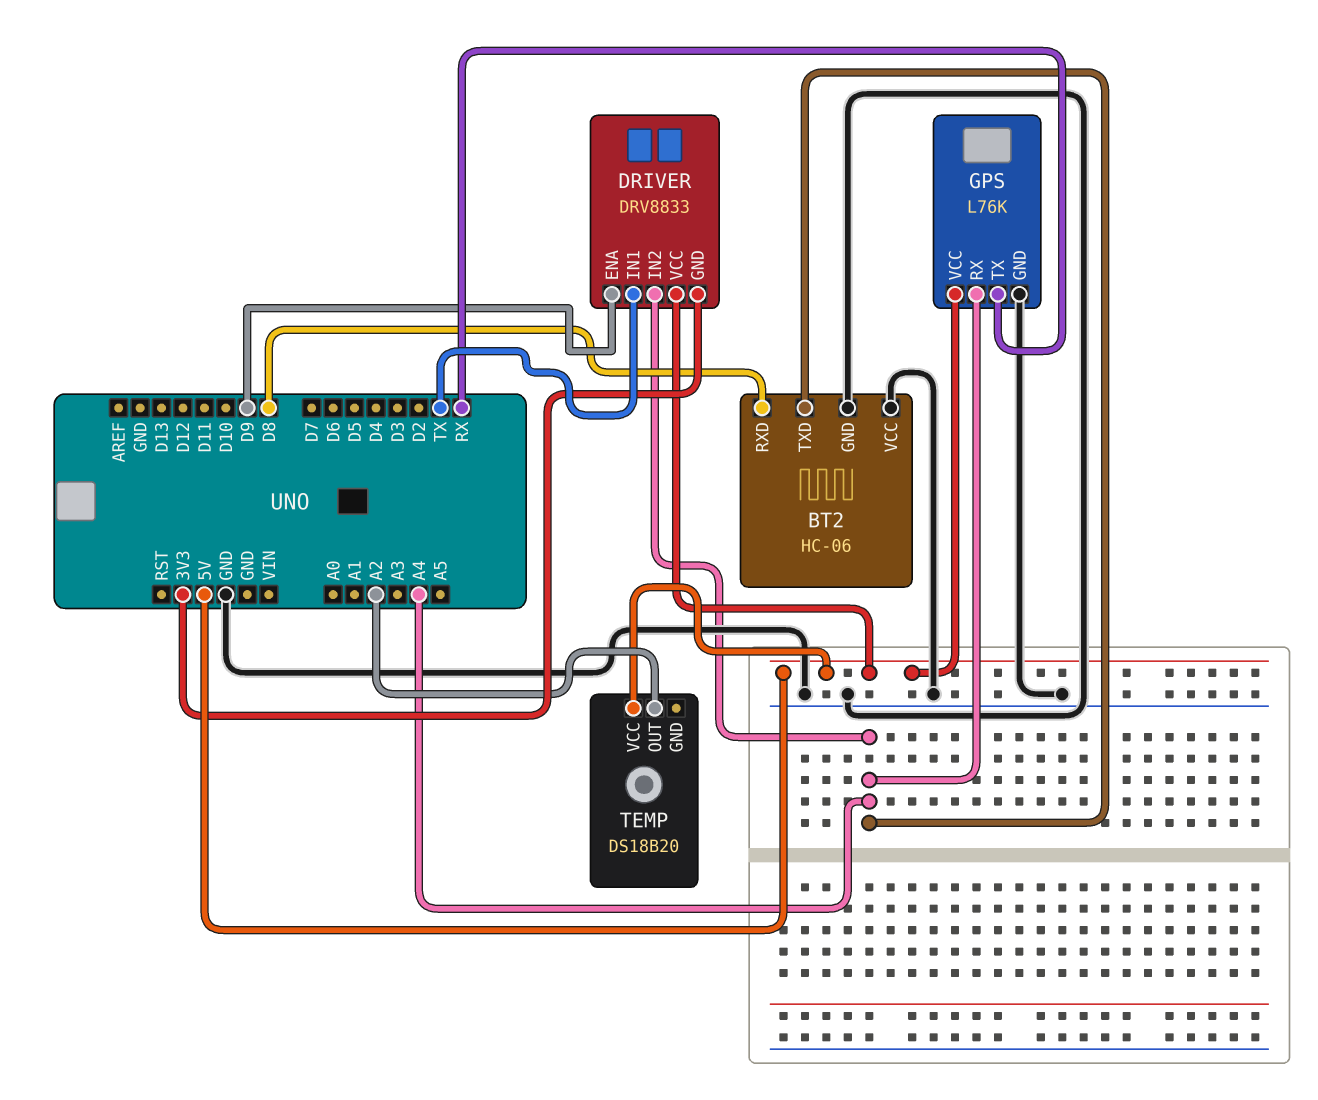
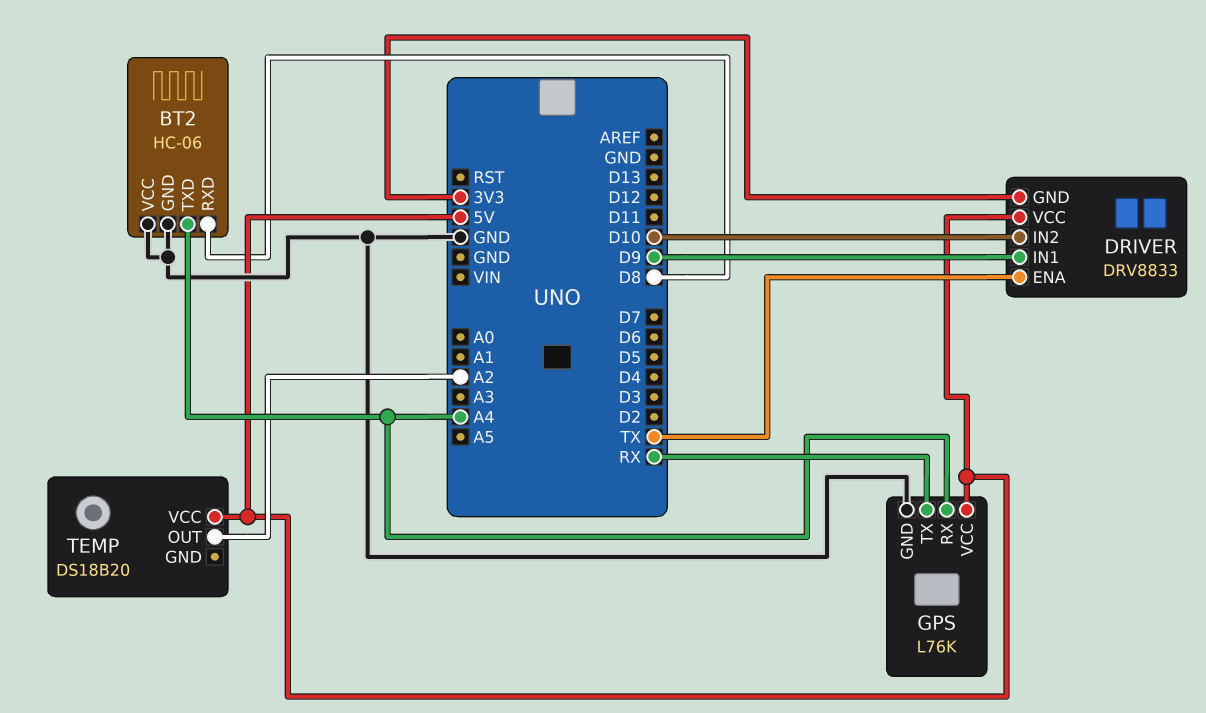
DRIVER pin ENA: D9 -> TX
DRIVER pin IN1: TX -> D9
DRIVER pin IN2: A4 -> D10

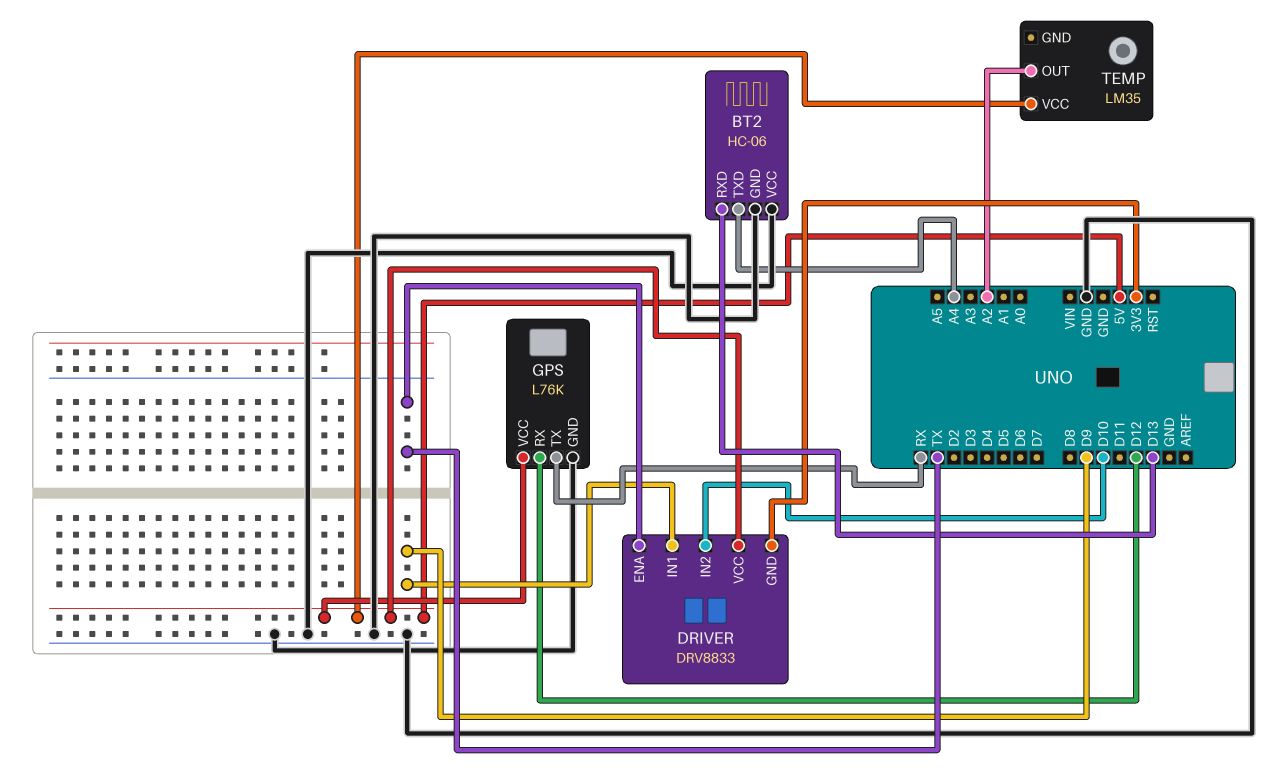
BT2 pin RXD: D8 -> D13
GPS pin RX: A4 -> D12
TEMP: DS18B20 -> LM35

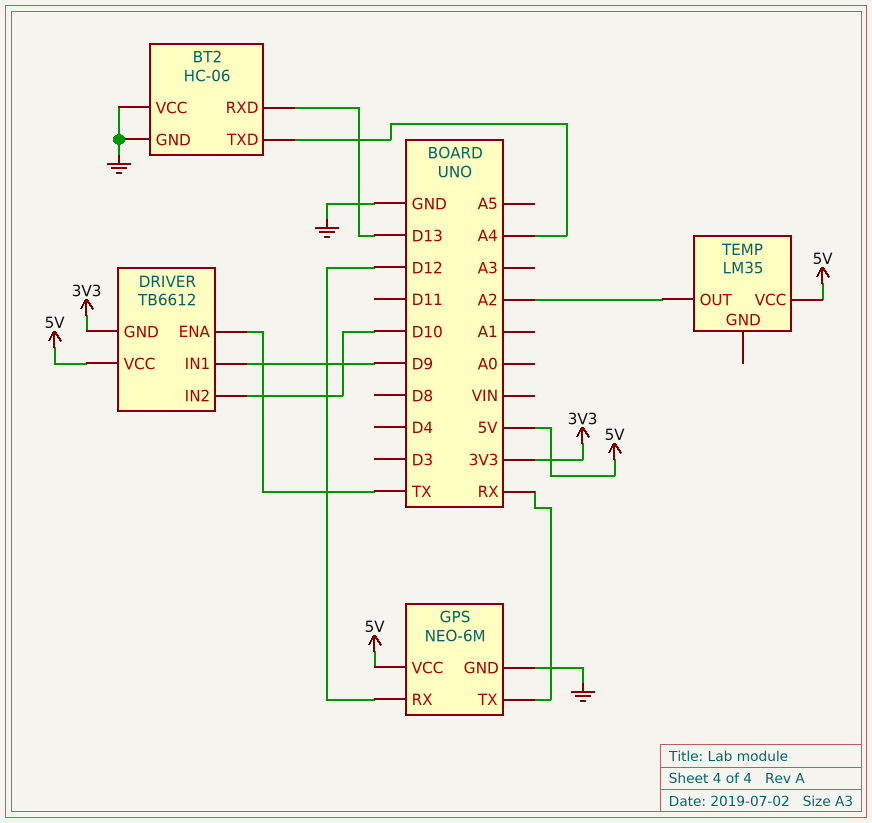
DRIVER: DRV8833 -> TB6612
GPS: L76K -> NEO-6M

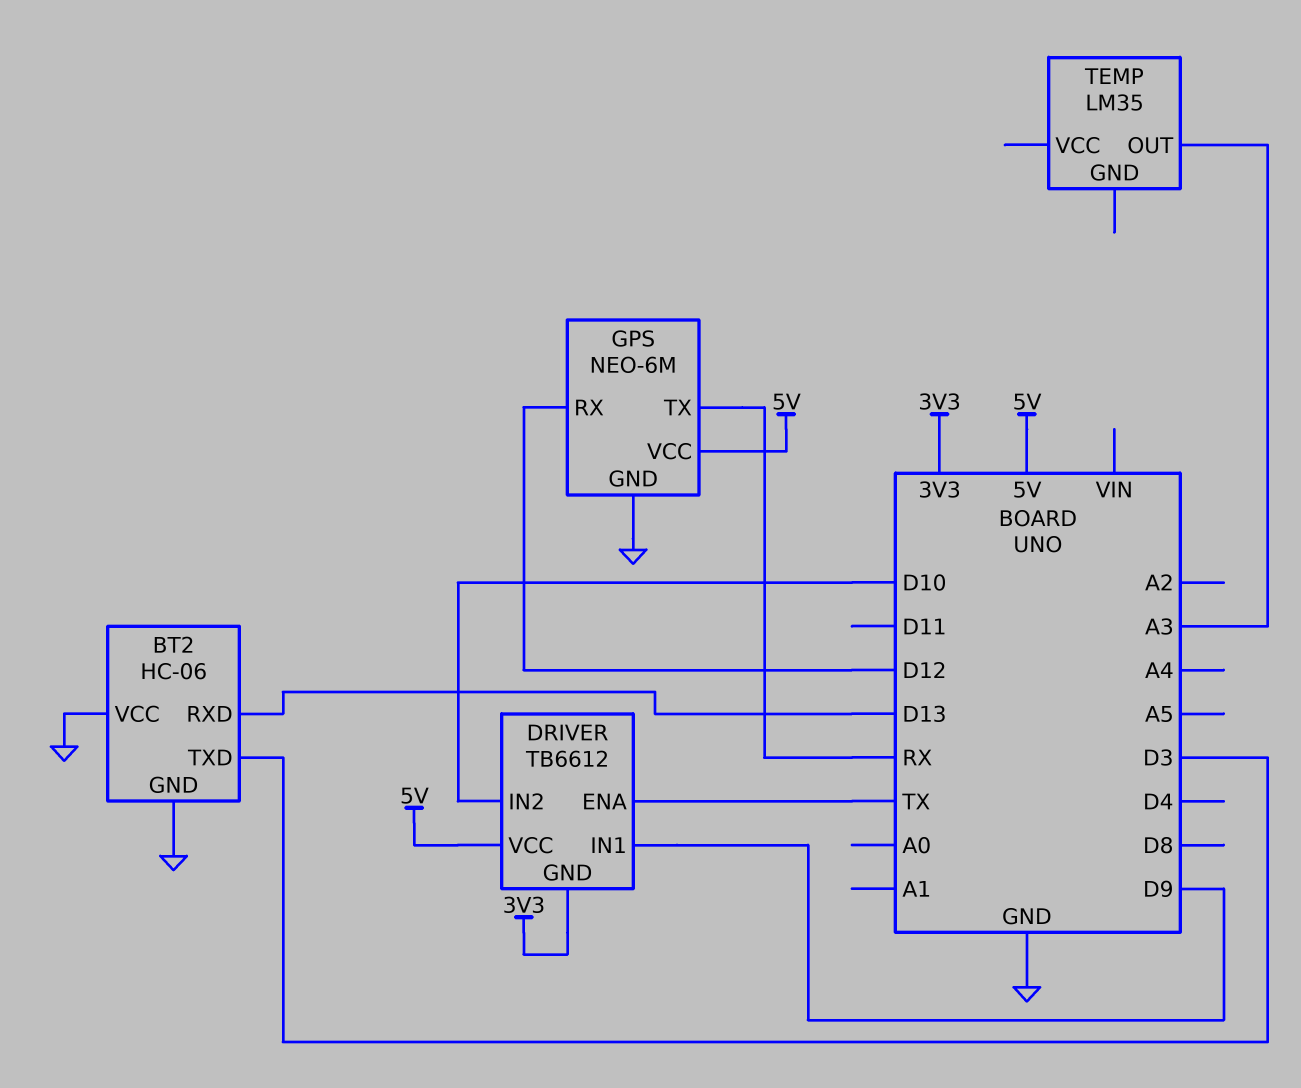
BT2 pin TXD: A4 -> D3
TEMP pin OUT: A2 -> A3
TEMP pin VCC: 5V -> none

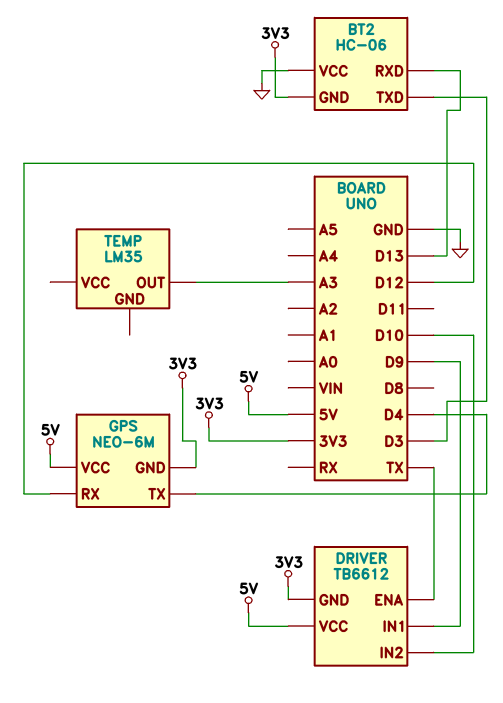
BT2 pin GND: GND -> 3V3
GPS pin GND: GND -> 3V3
GPS pin TX: RX -> D4

